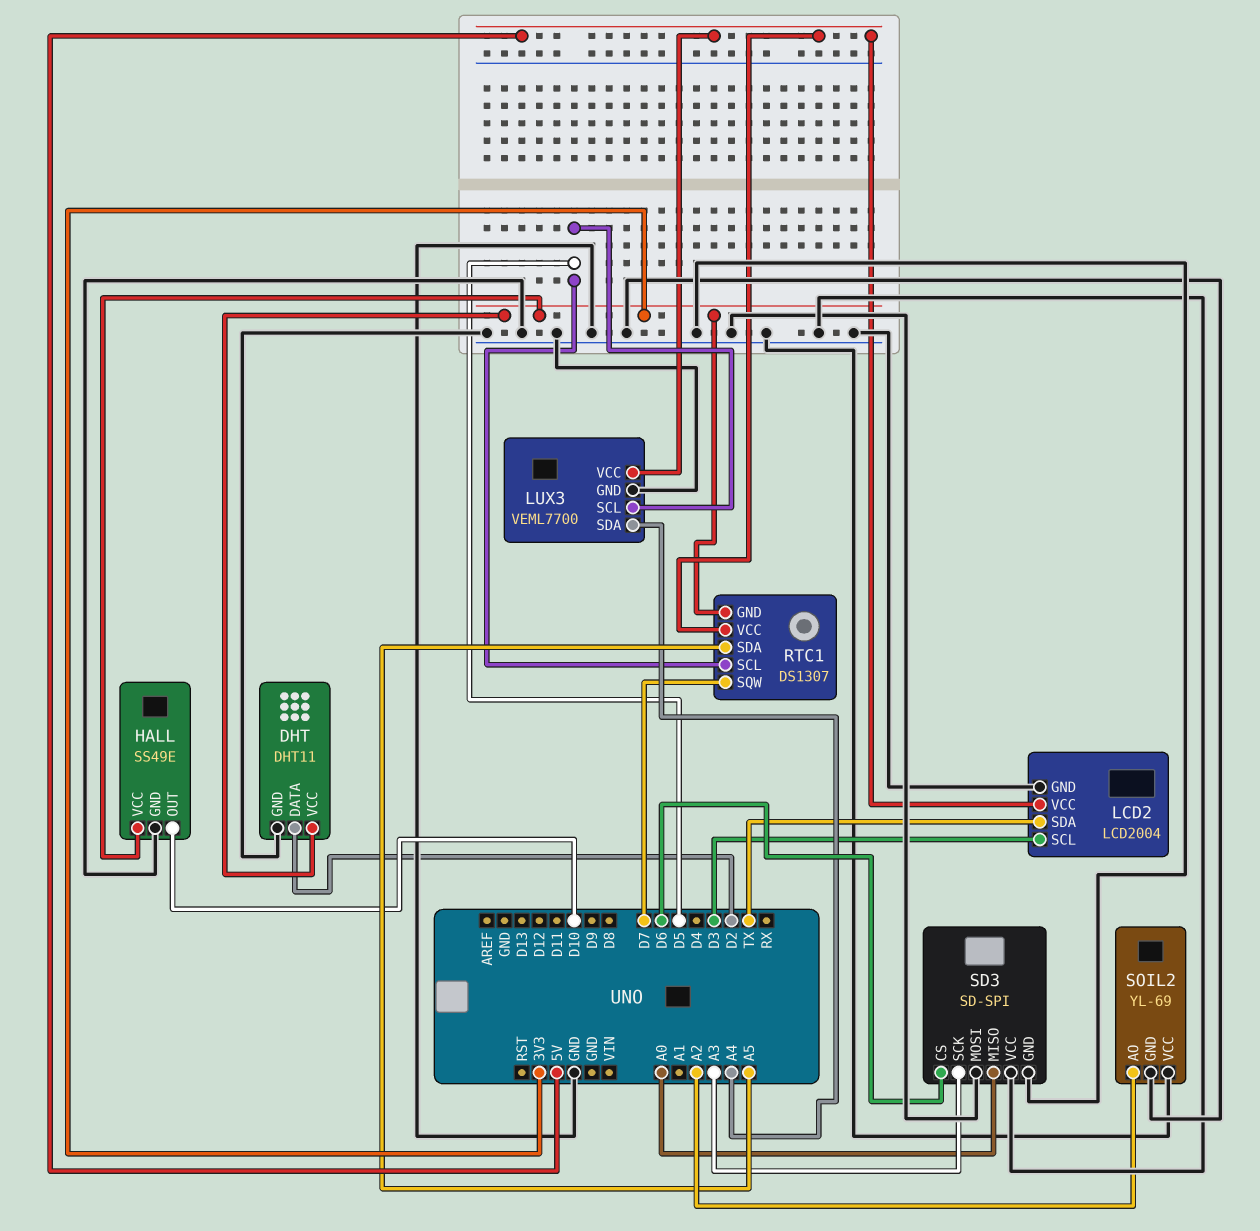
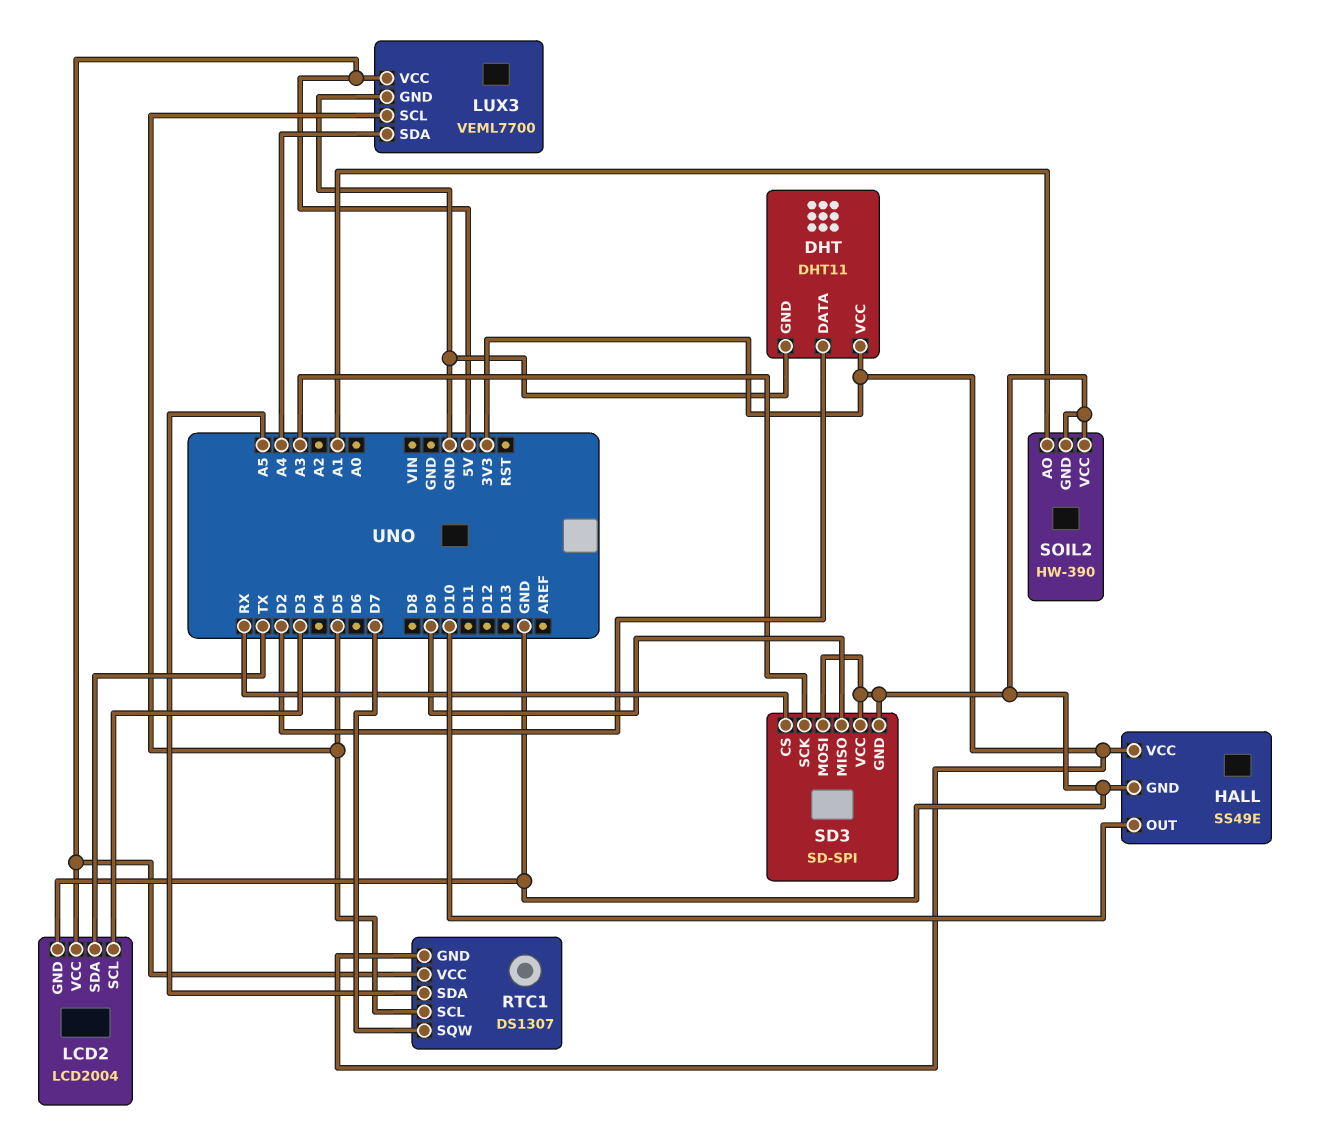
SD3 pin CS: D6 -> RX
SD3 pin MISO: A0 -> D9
SOIL2: YL-69 -> HW-390
SOIL2 pin AO: A2 -> A1

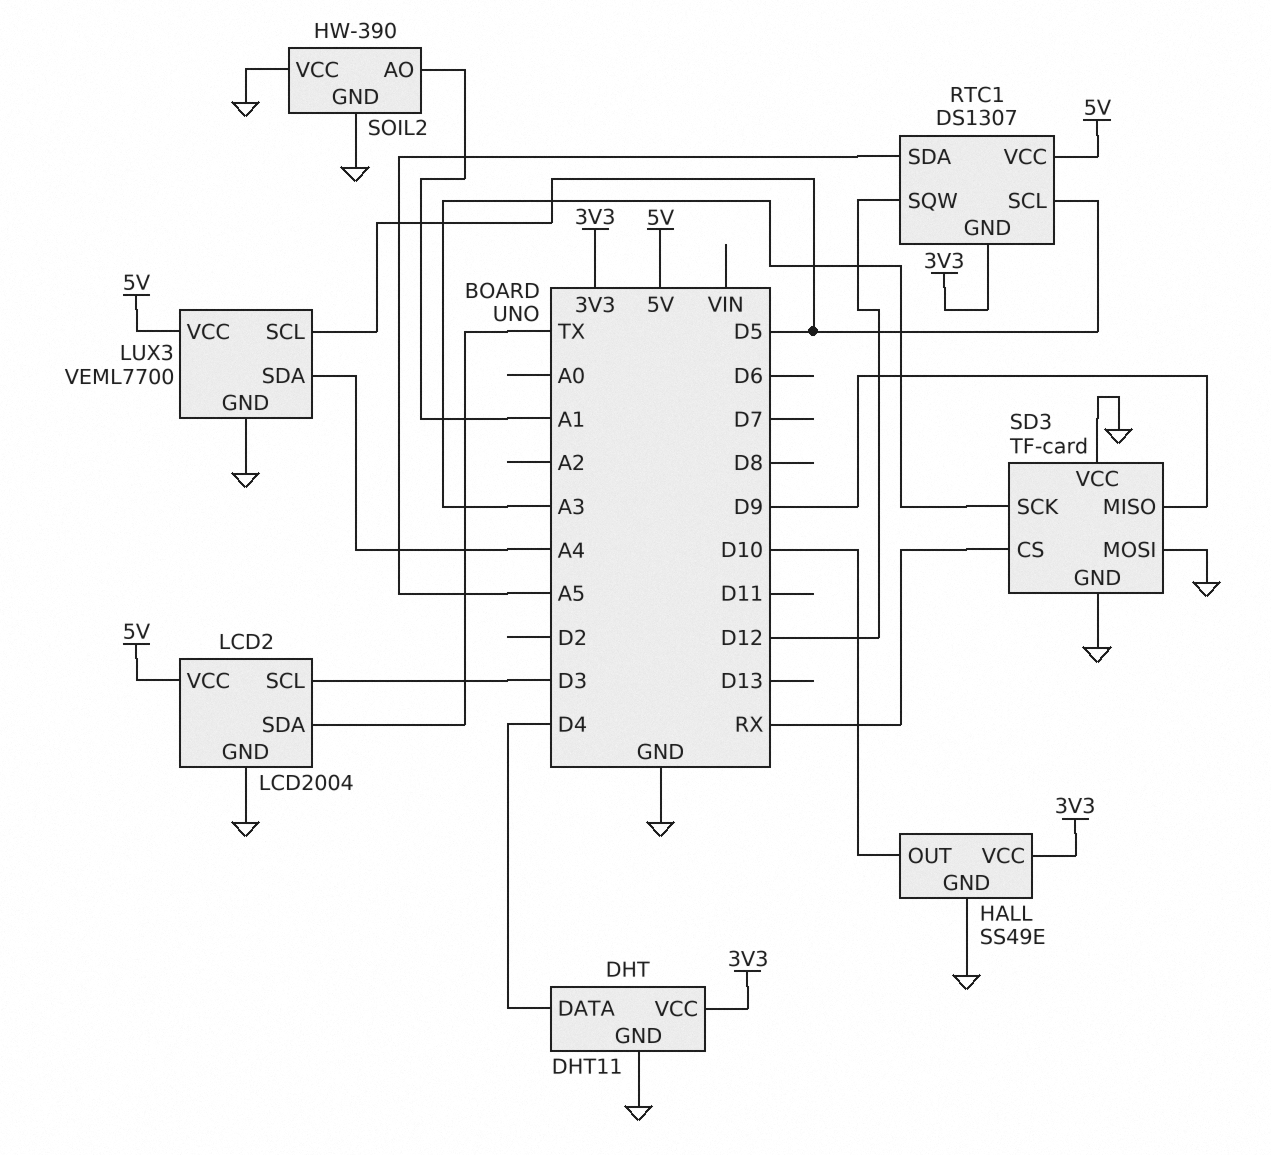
DHT pin DATA: D2 -> D4
RTC1 pin SQW: D7 -> D12
SD3: SD-SPI -> TF-card

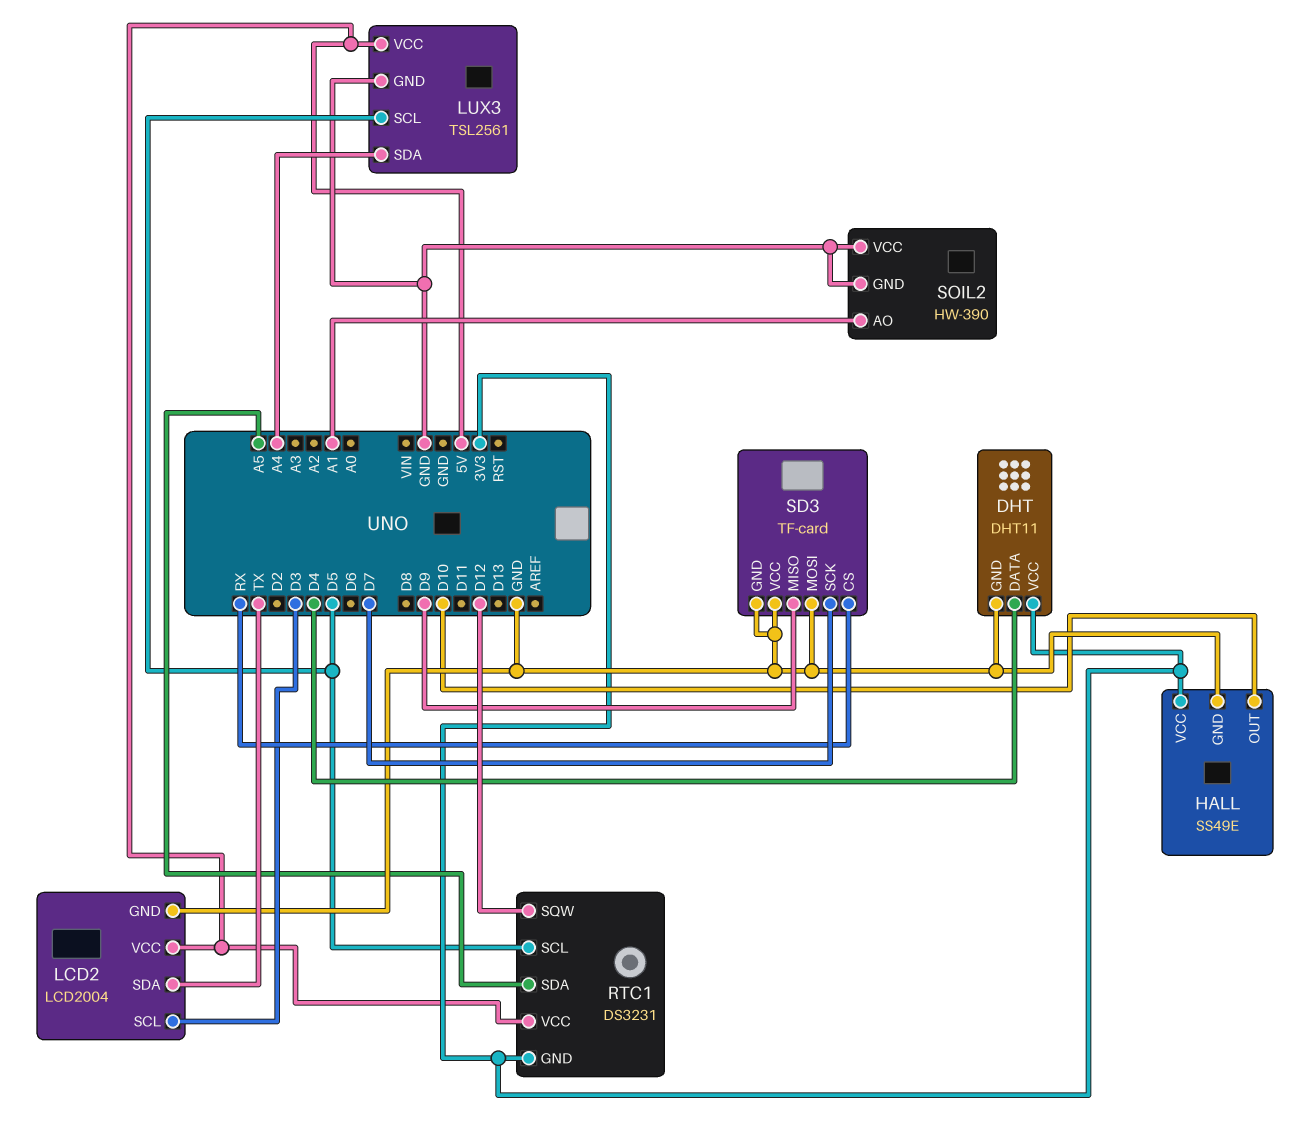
LUX3: VEML7700 -> TSL2561
RTC1: DS1307 -> DS3231
SD3 pin SCK: A3 -> D7

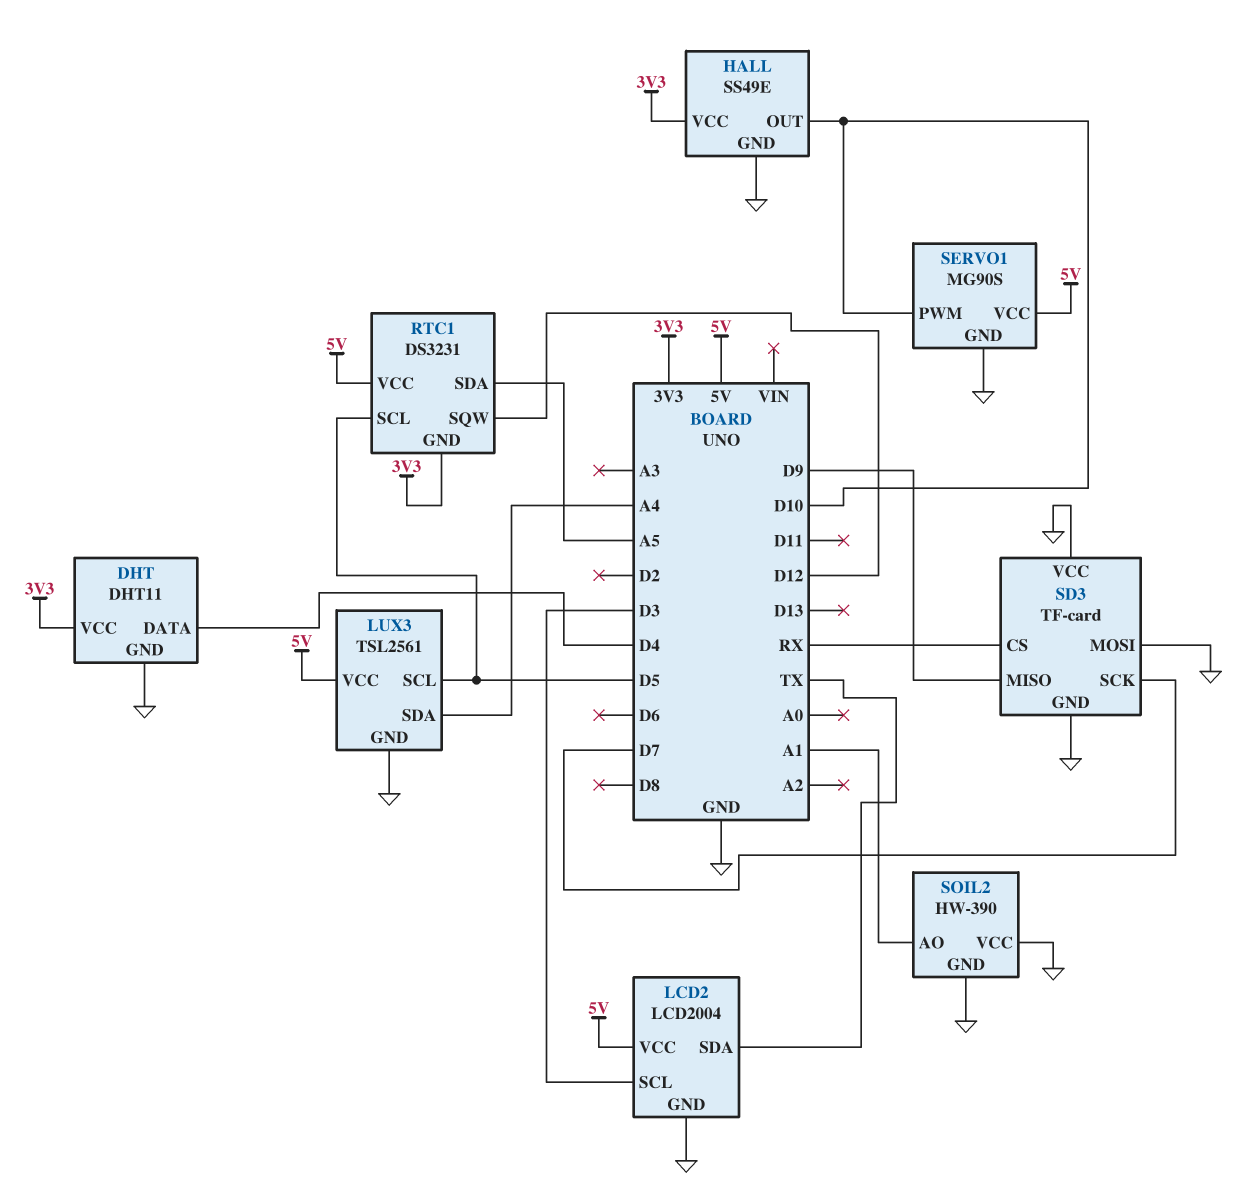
SERVO1: none -> MG90S
SERVO1 pin GND: none -> GND
SERVO1 pin PWM: none -> D10
SERVO1 pin VCC: none -> 5V

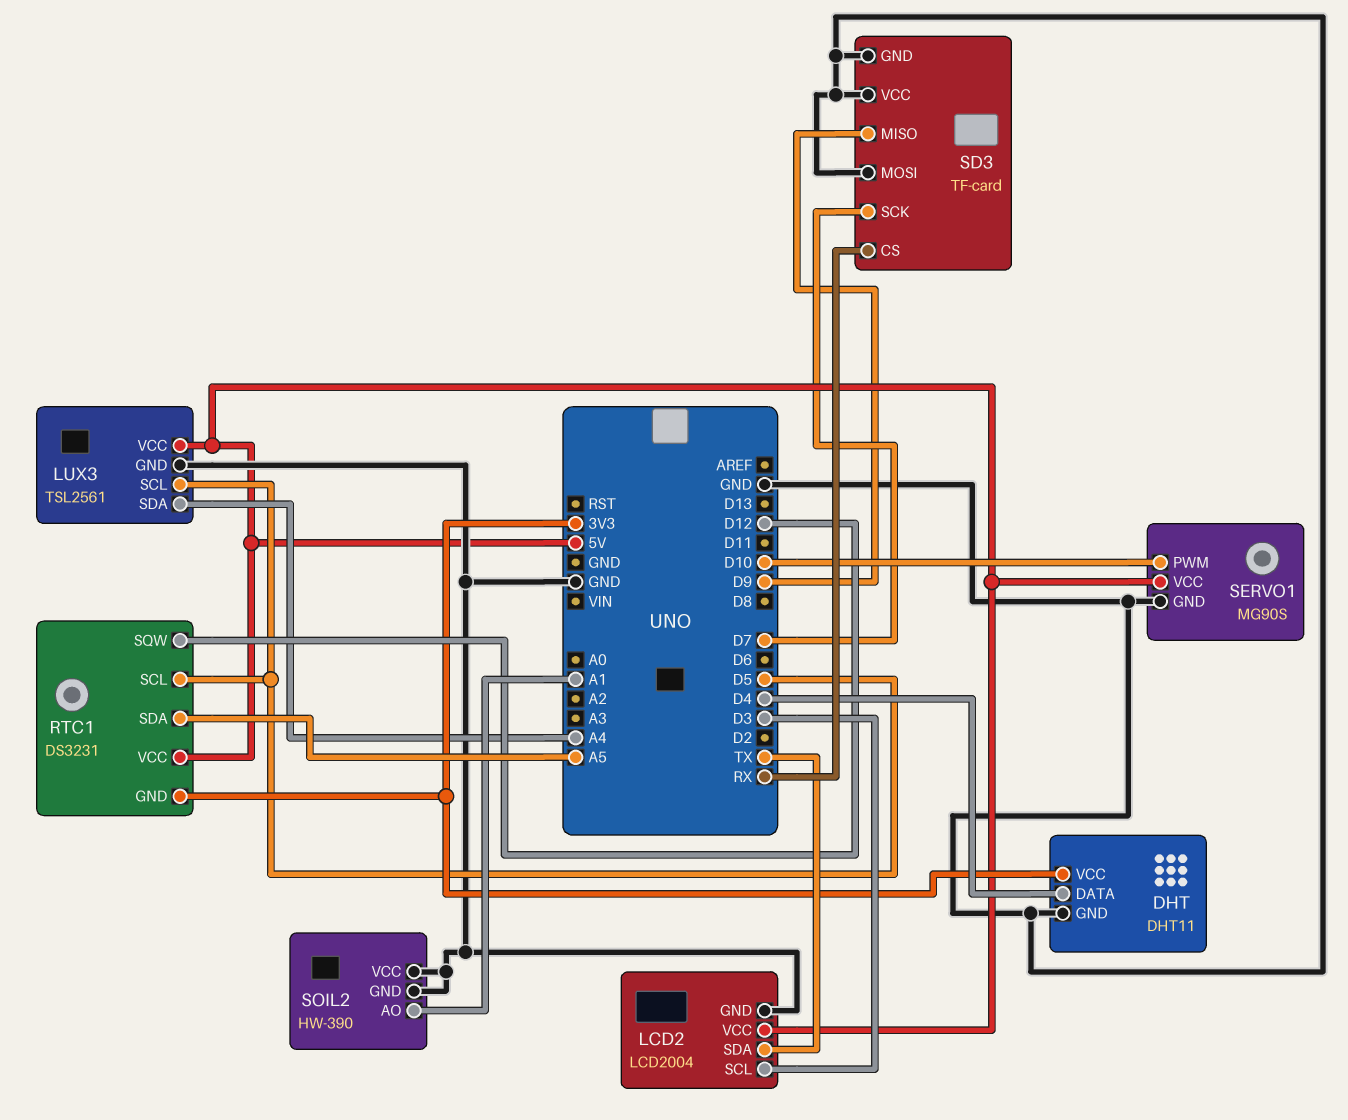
HALL: SS49E -> none
HALL pin GND: GND -> none
HALL pin OUT: D10 -> none
HALL pin VCC: 3V3 -> none

